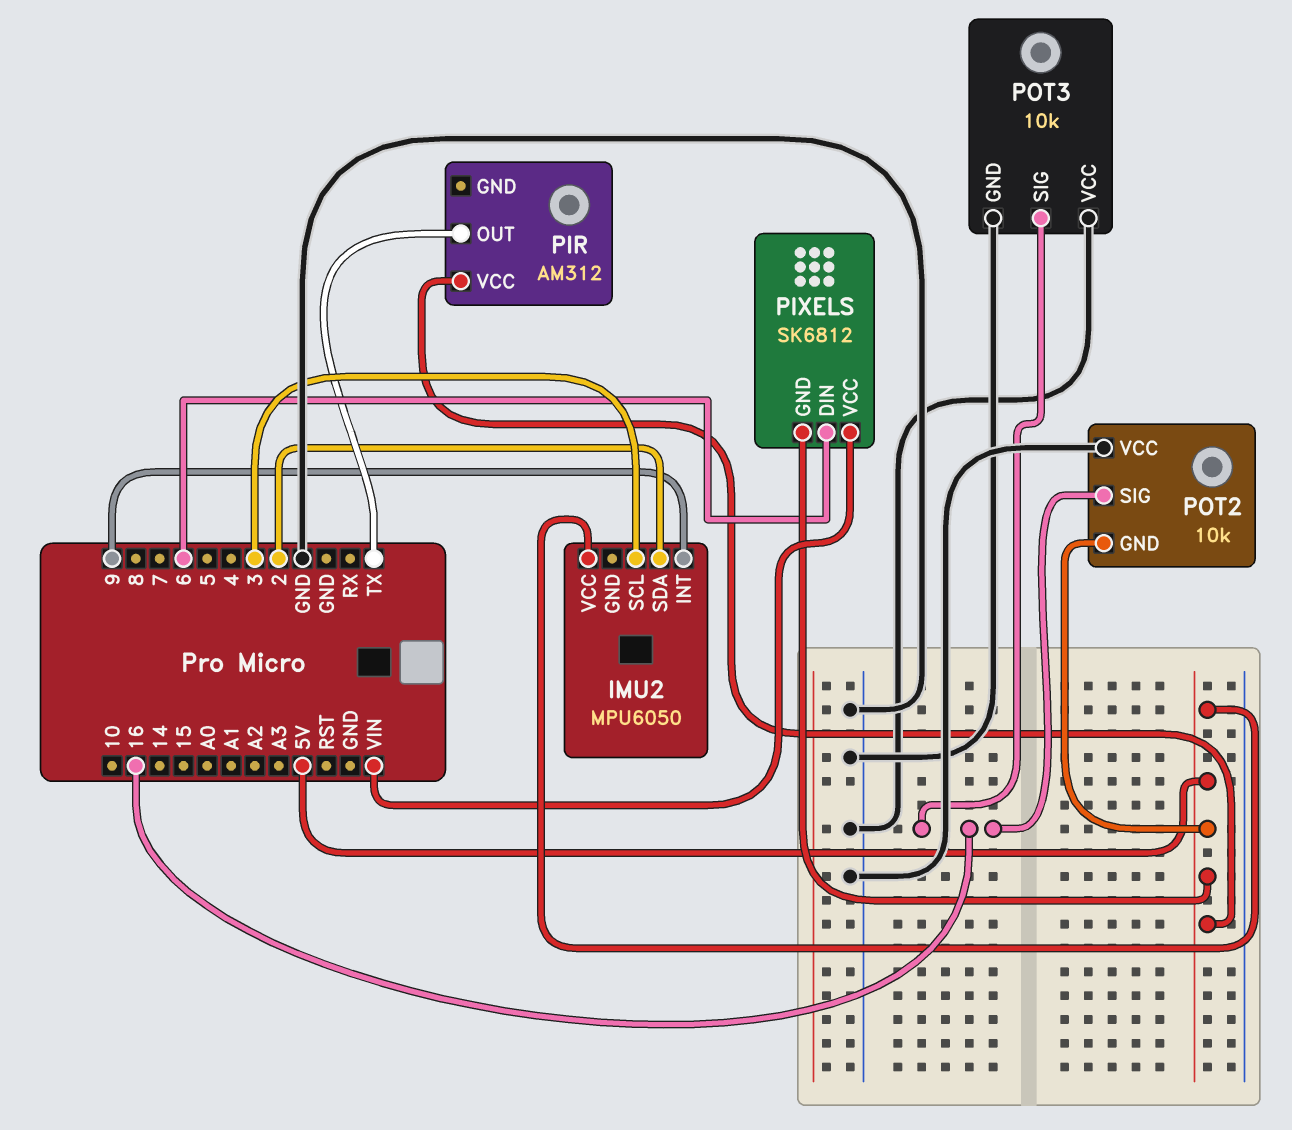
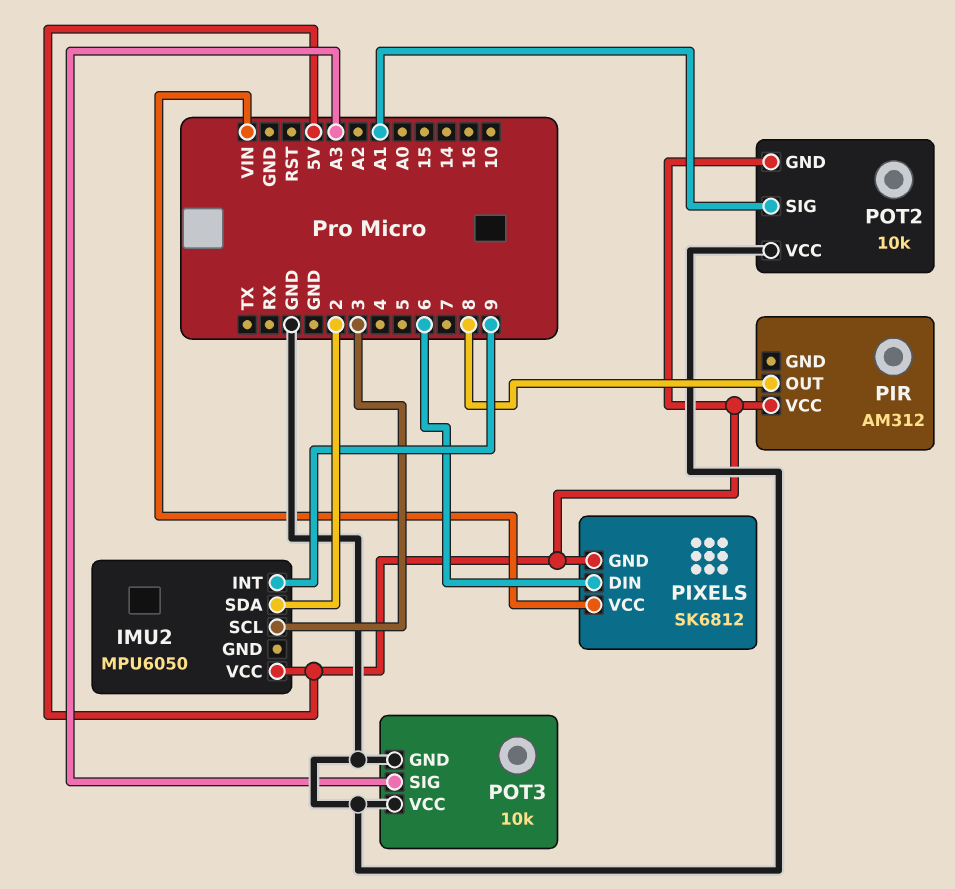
PIR pin OUT: TX -> 8
POT2 pin SIG: 16 -> A1
POT3 pin SIG: 16 -> A3

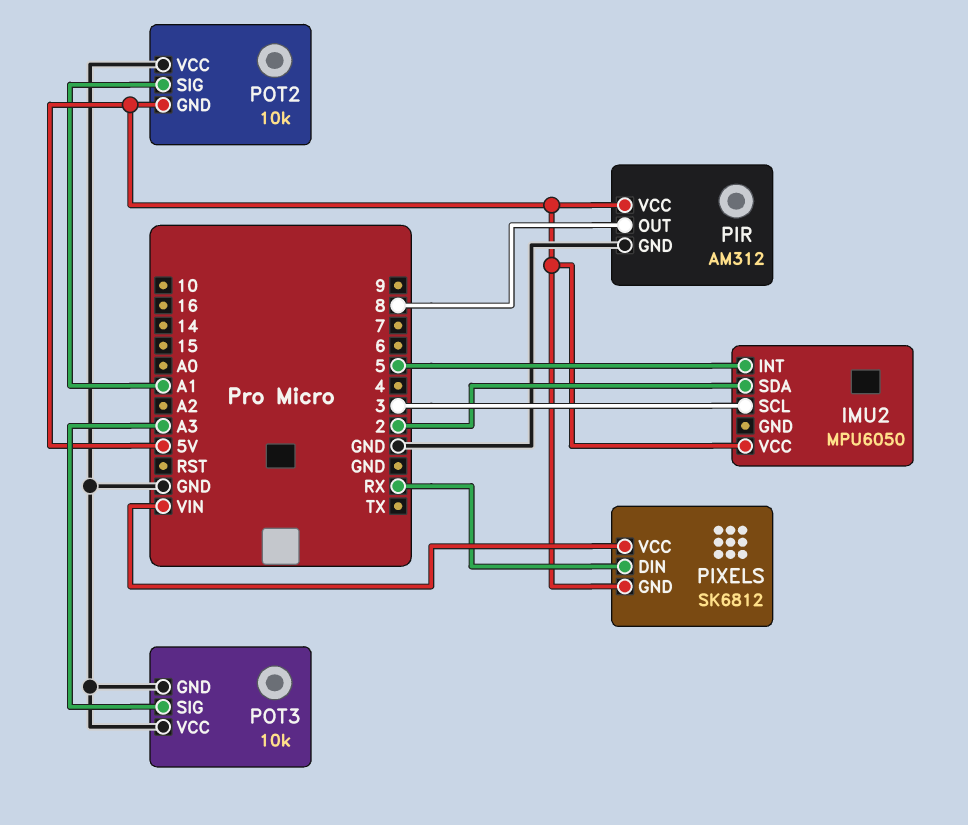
IMU2 pin INT: 9 -> 5
PIR pin GND: none -> GND
PIXELS pin DIN: 6 -> RX

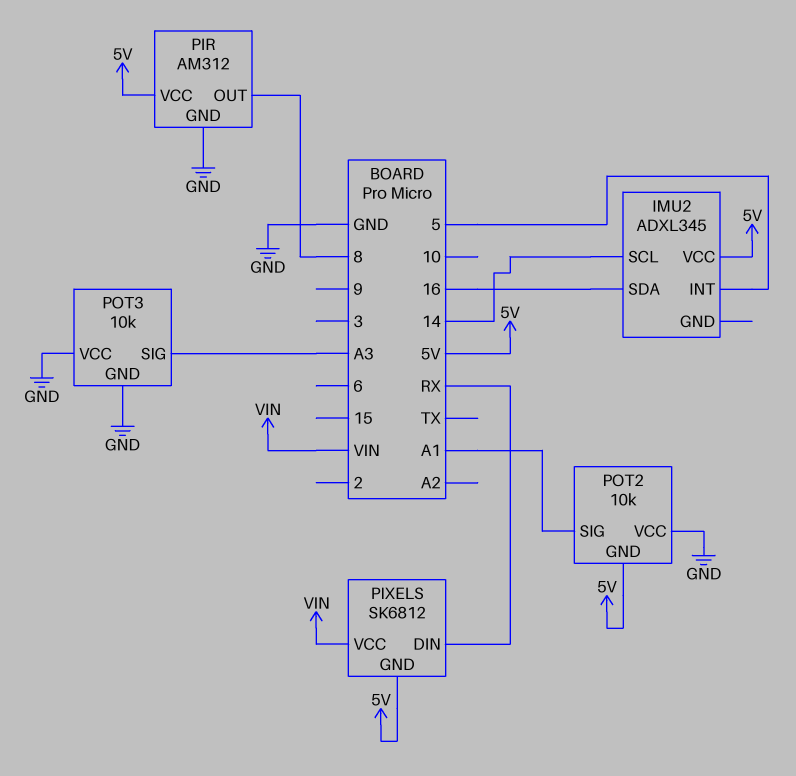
IMU2: MPU6050 -> ADXL345
IMU2 pin SCL: 3 -> 14
IMU2 pin SDA: 2 -> 16

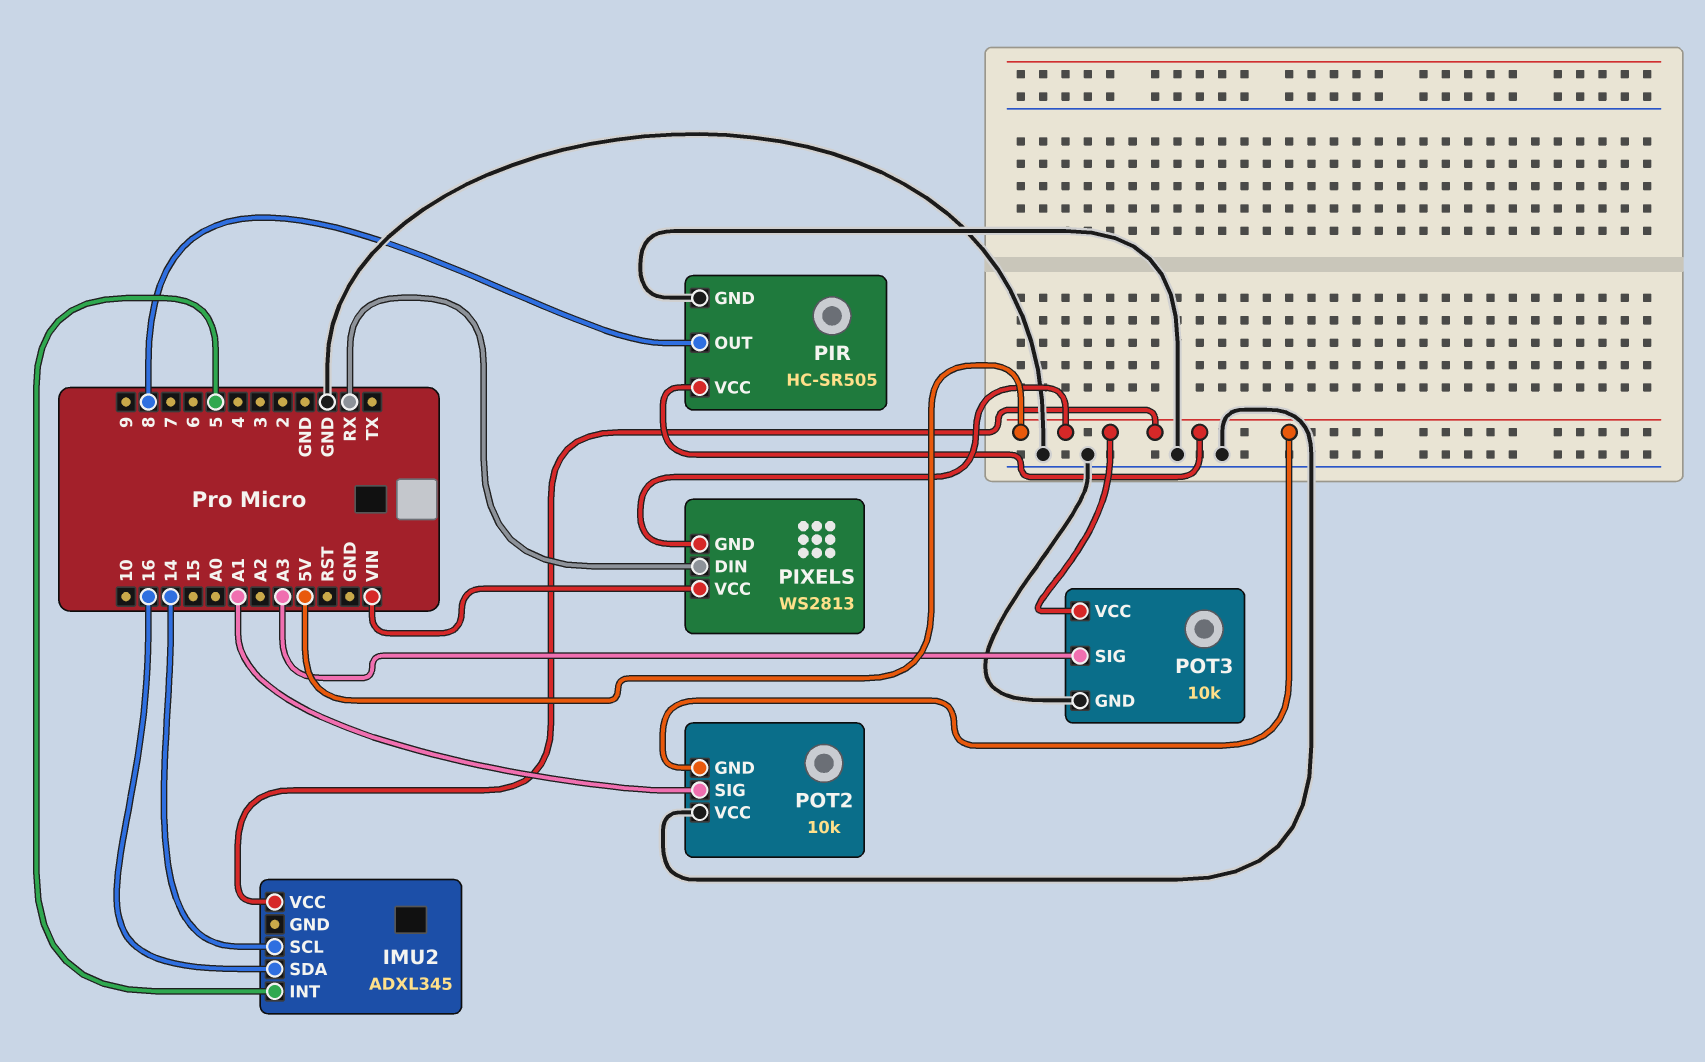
PIR: AM312 -> HC-SR505
PIXELS: SK6812 -> WS2813
POT3 pin VCC: GND -> 5V

